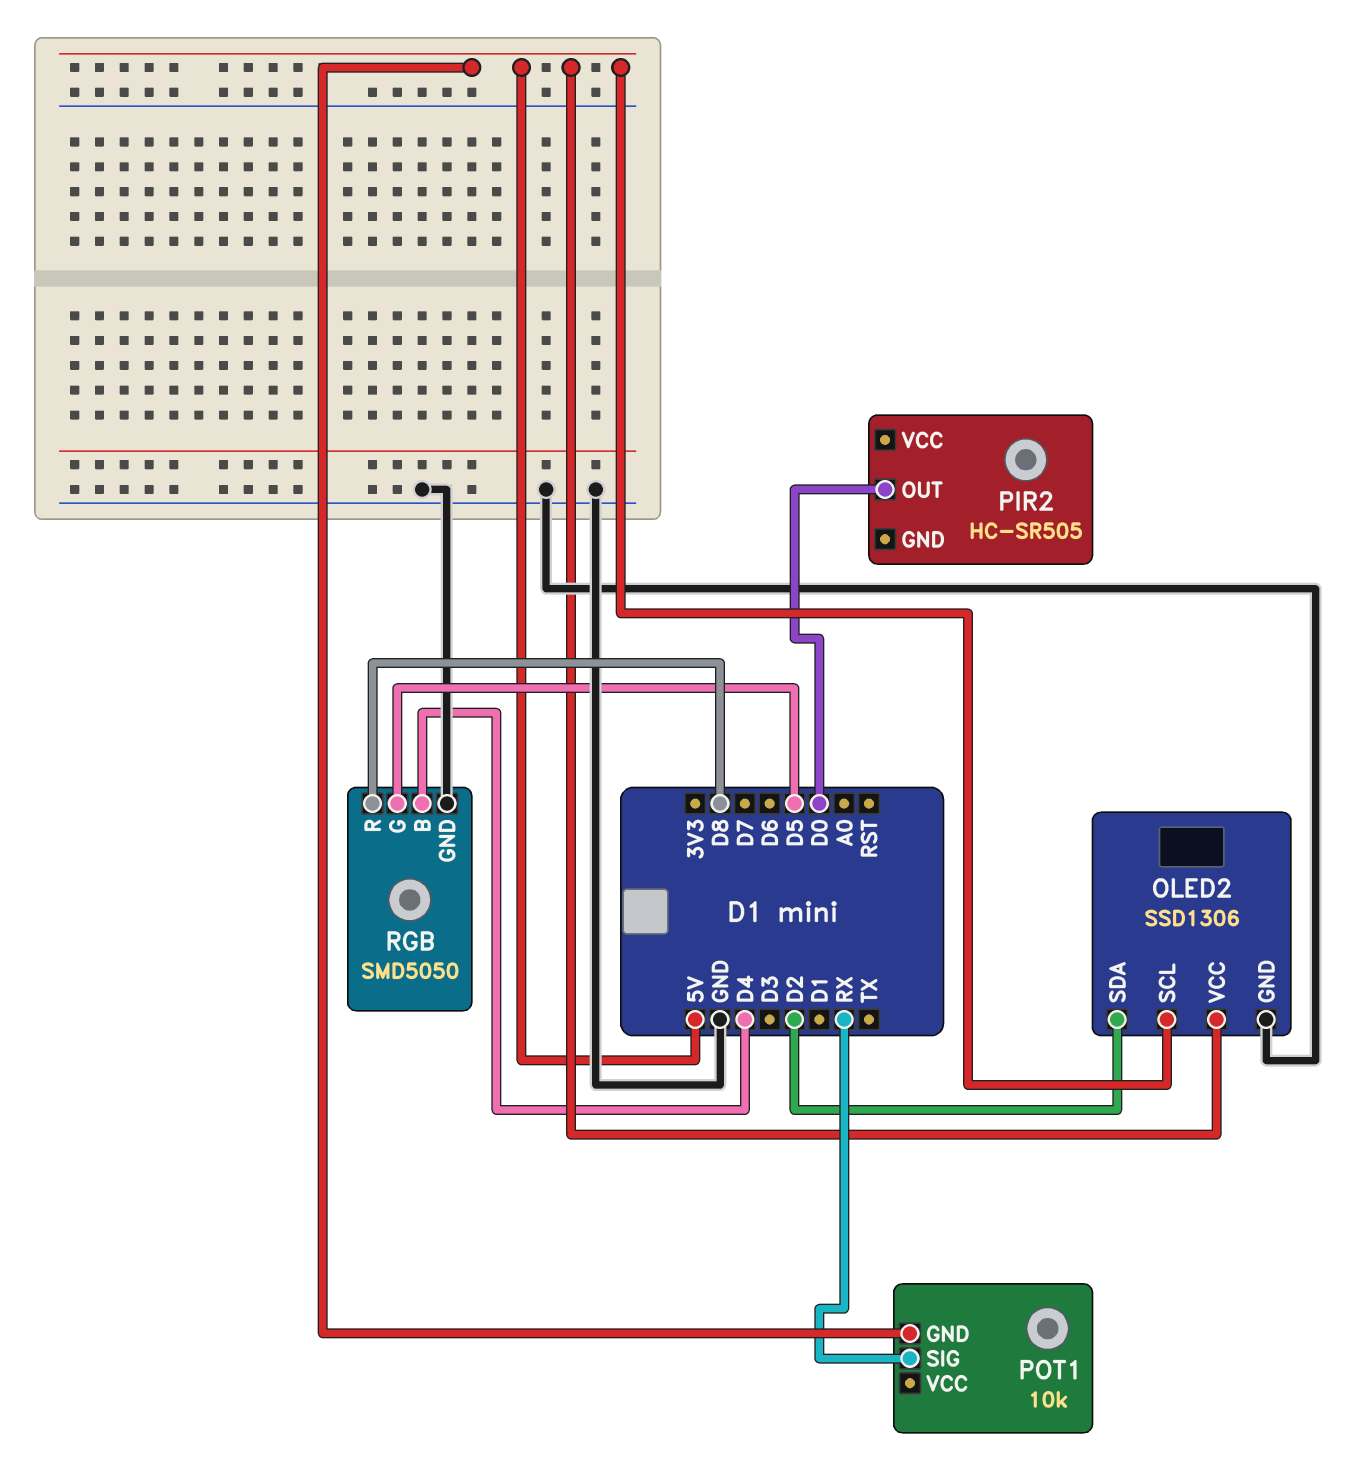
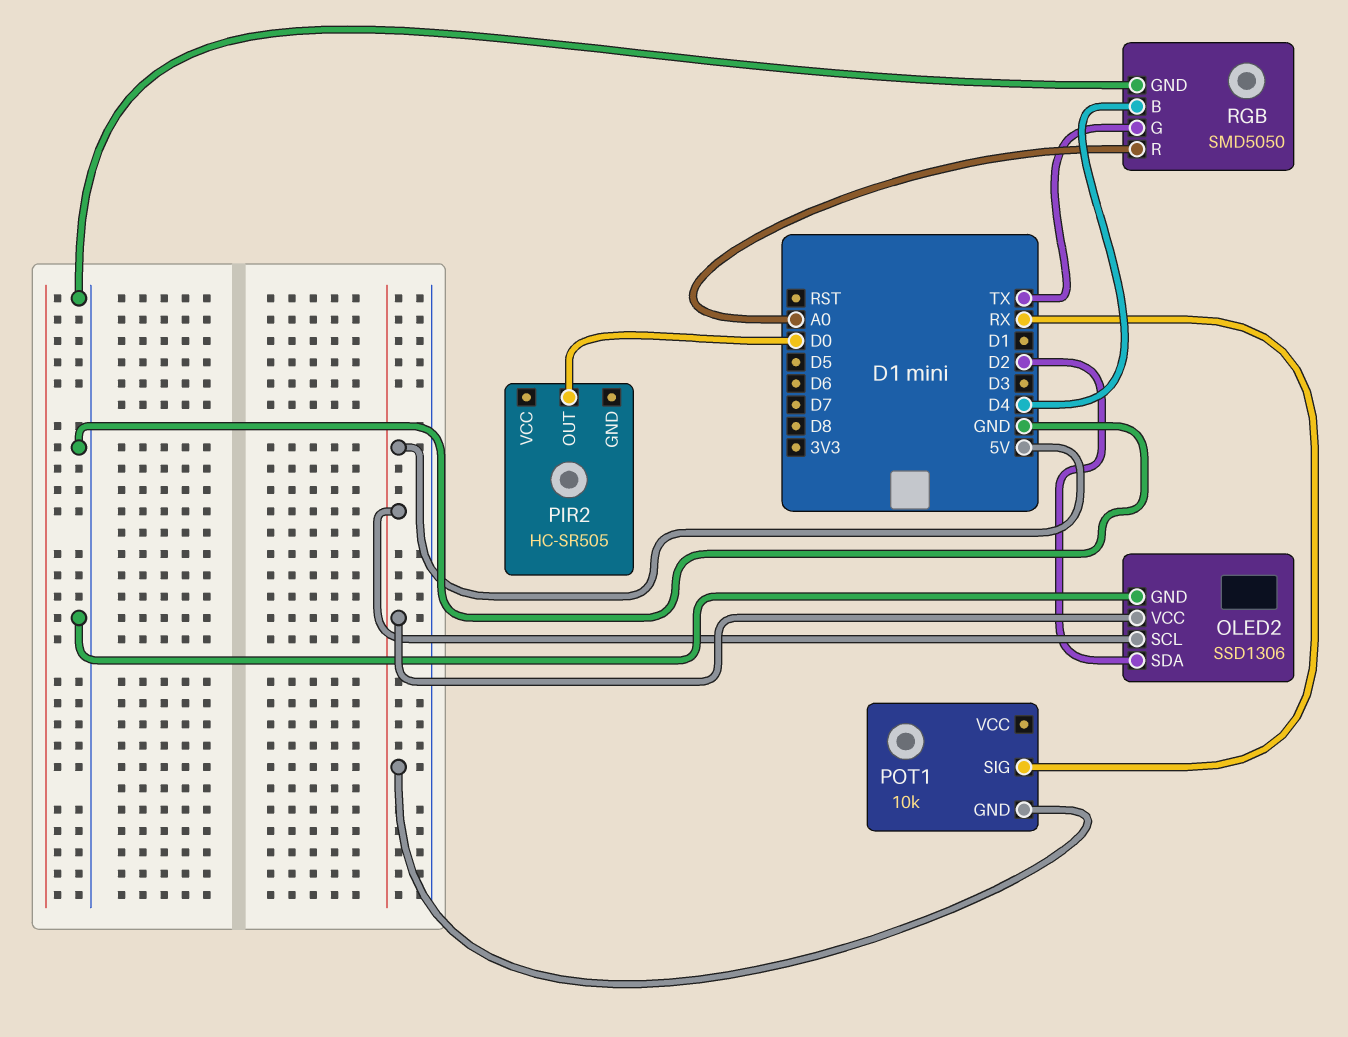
RGB pin G: D5 -> TX
RGB pin R: D8 -> A0

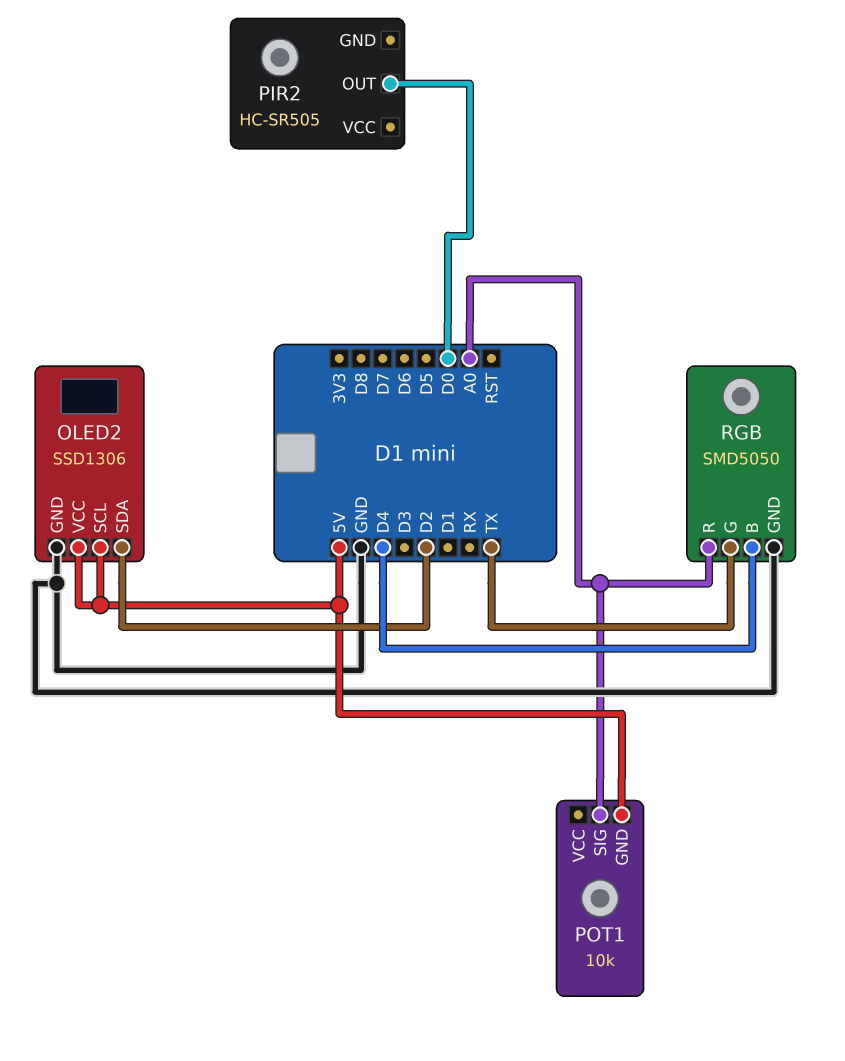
POT1 pin SIG: RX -> A0

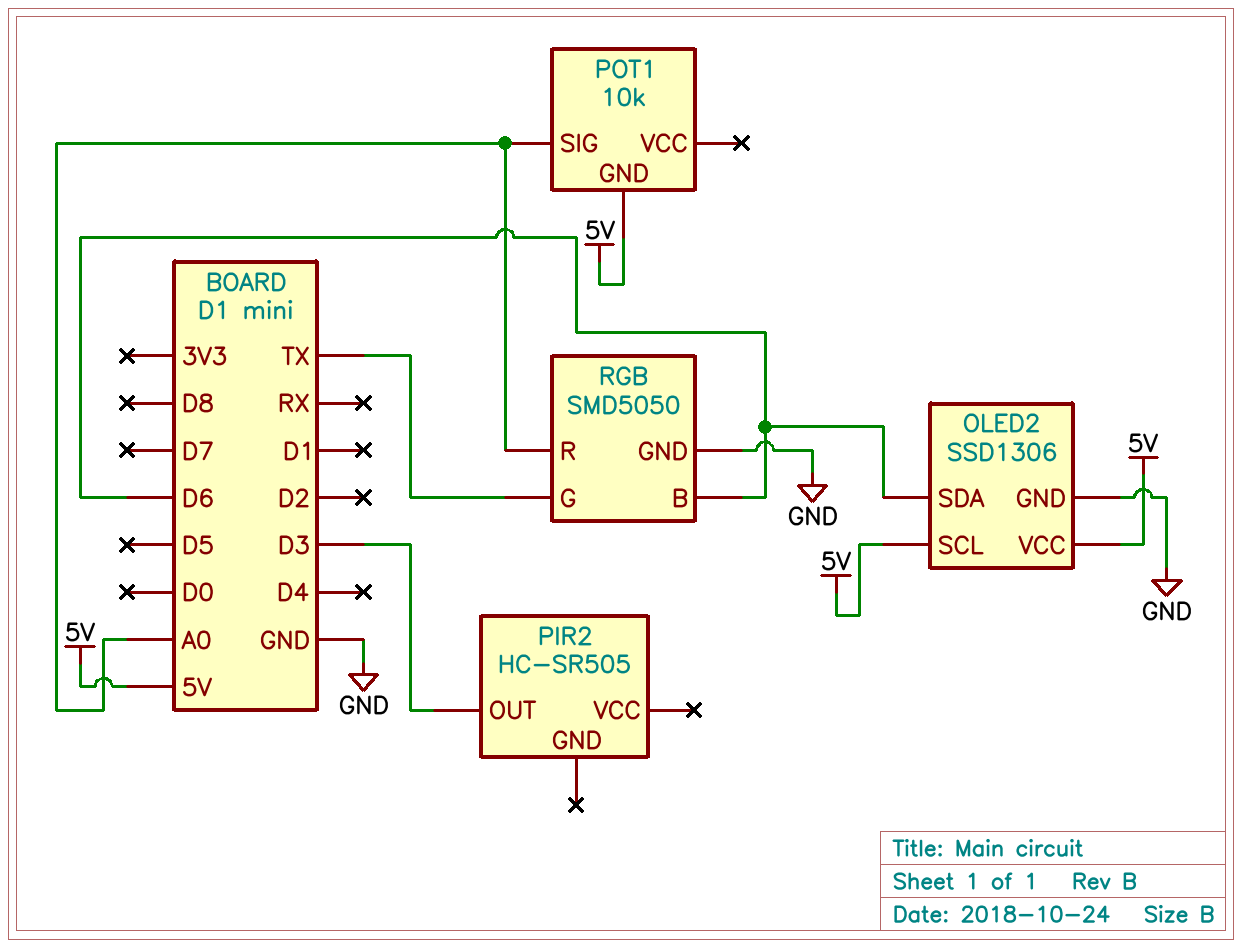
OLED2 pin SDA: D2 -> D6
PIR2 pin OUT: D0 -> D3
RGB pin B: D4 -> D6

